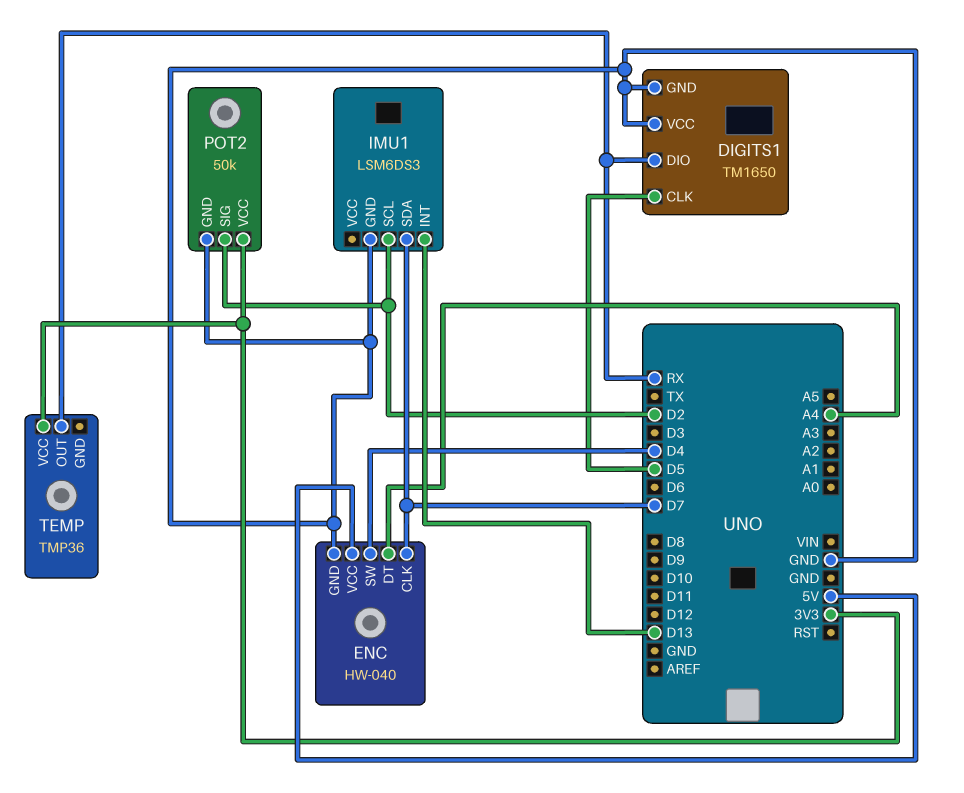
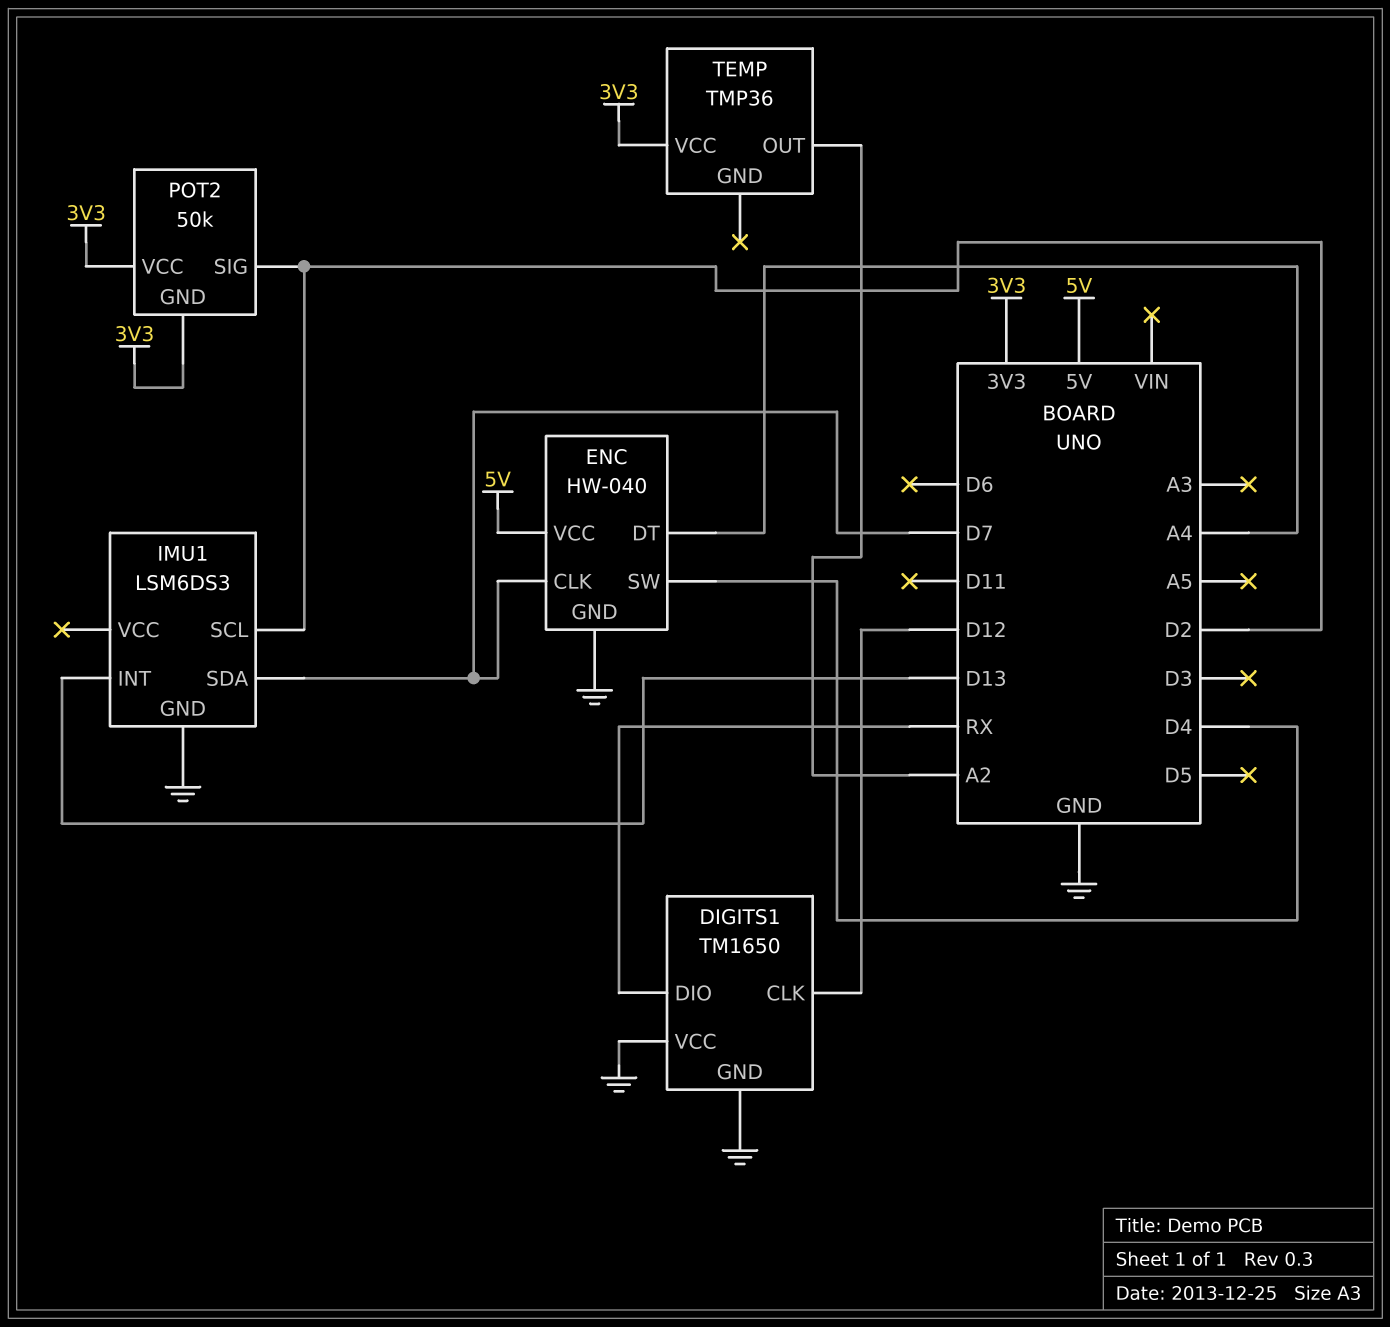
DIGITS1 pin CLK: D5 -> D12
POT2 pin GND: GND -> 3V3
TEMP pin OUT: RX -> A2

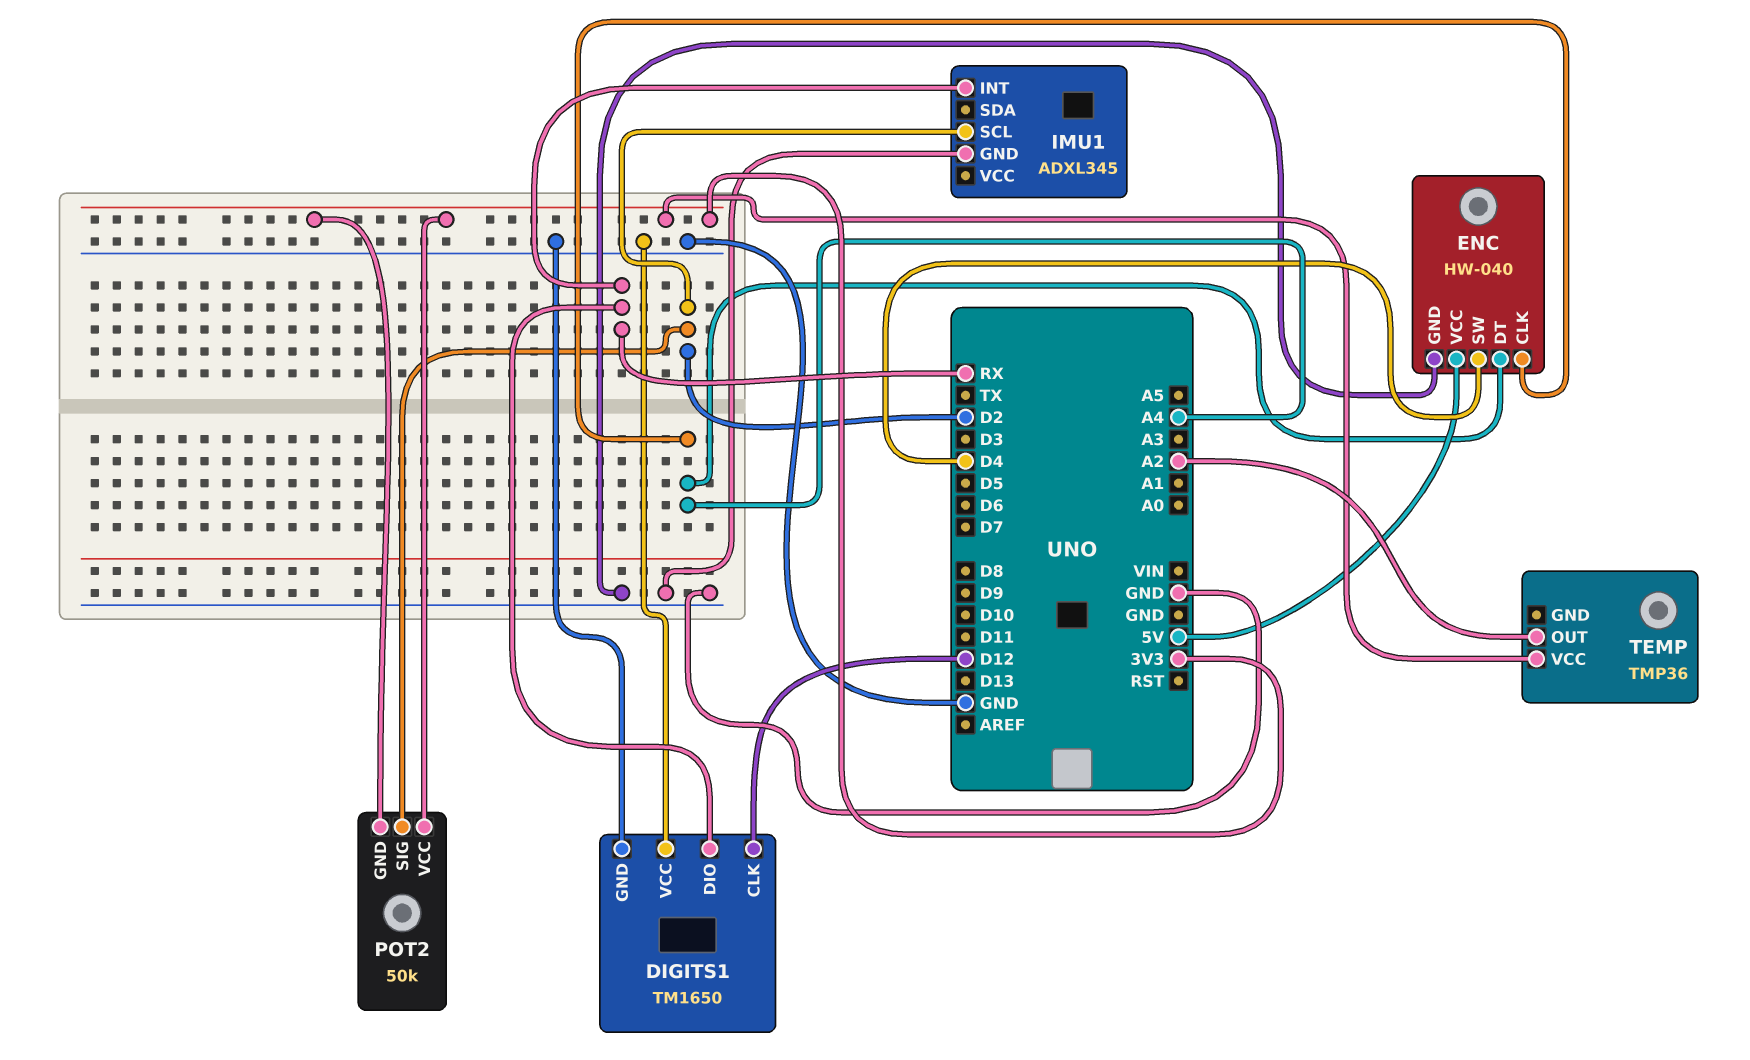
ENC pin CLK: D7 -> A4
IMU1: LSM6DS3 -> ADXL345
IMU1 pin INT: D13 -> RX
IMU1 pin SDA: D7 -> none

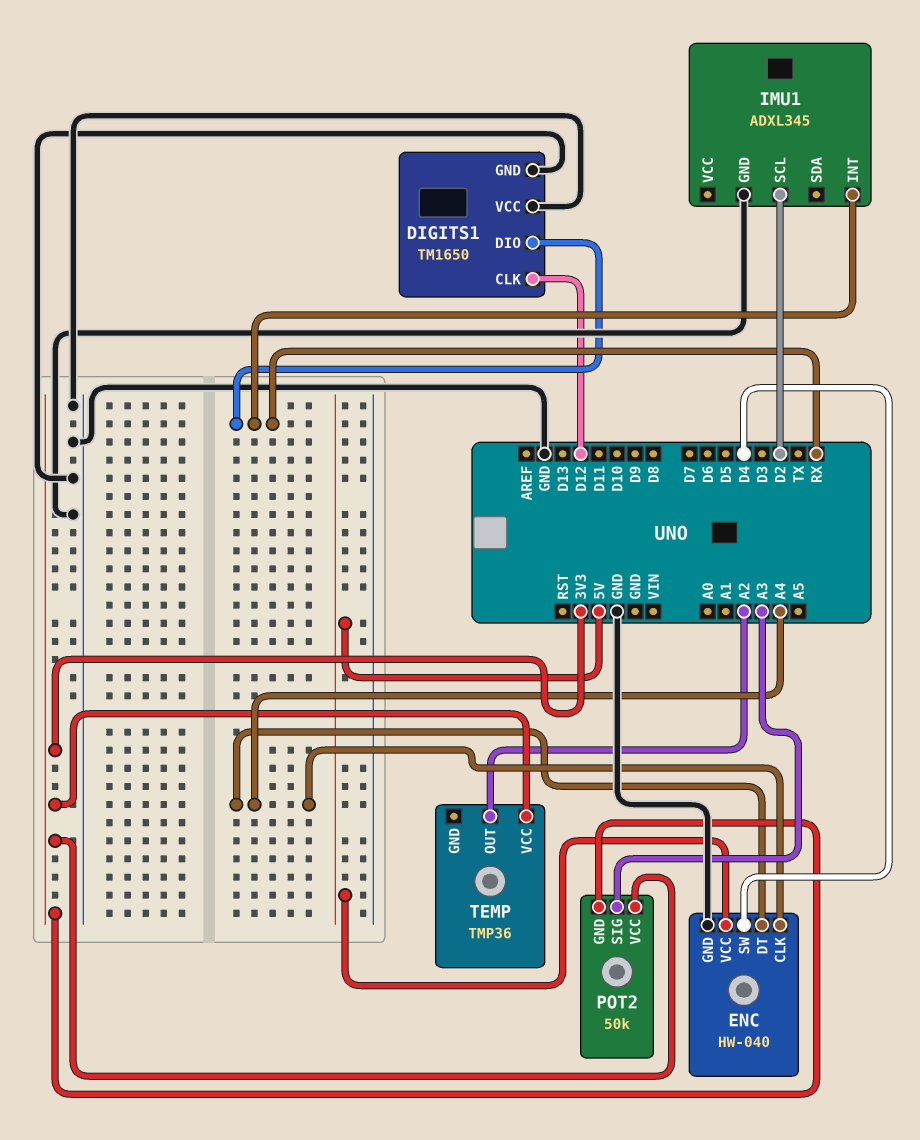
POT2 pin SIG: D2 -> A3

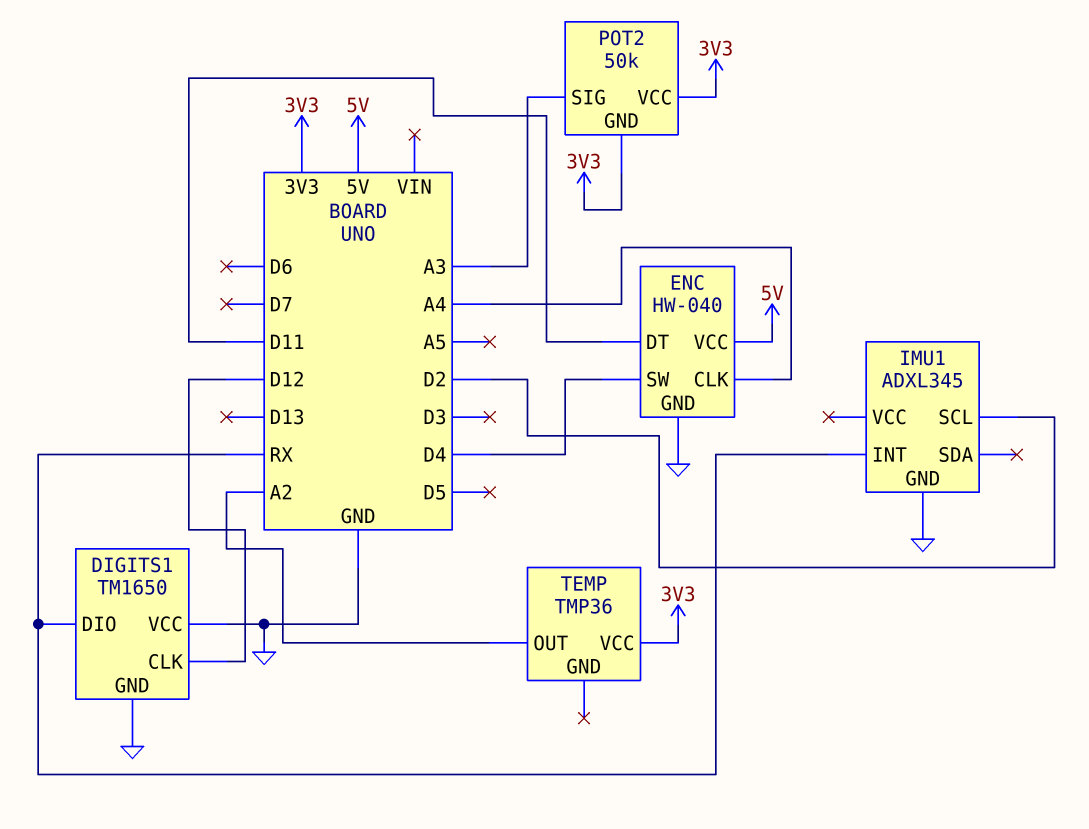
ENC pin DT: A4 -> D11

